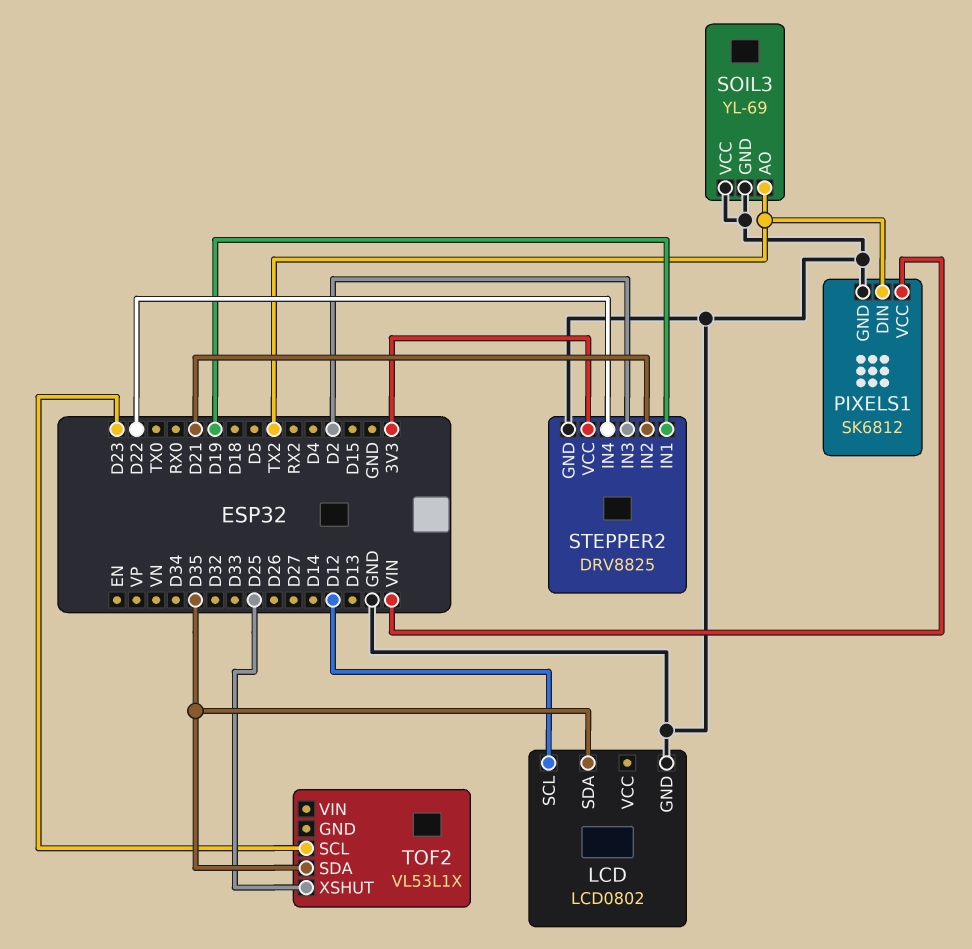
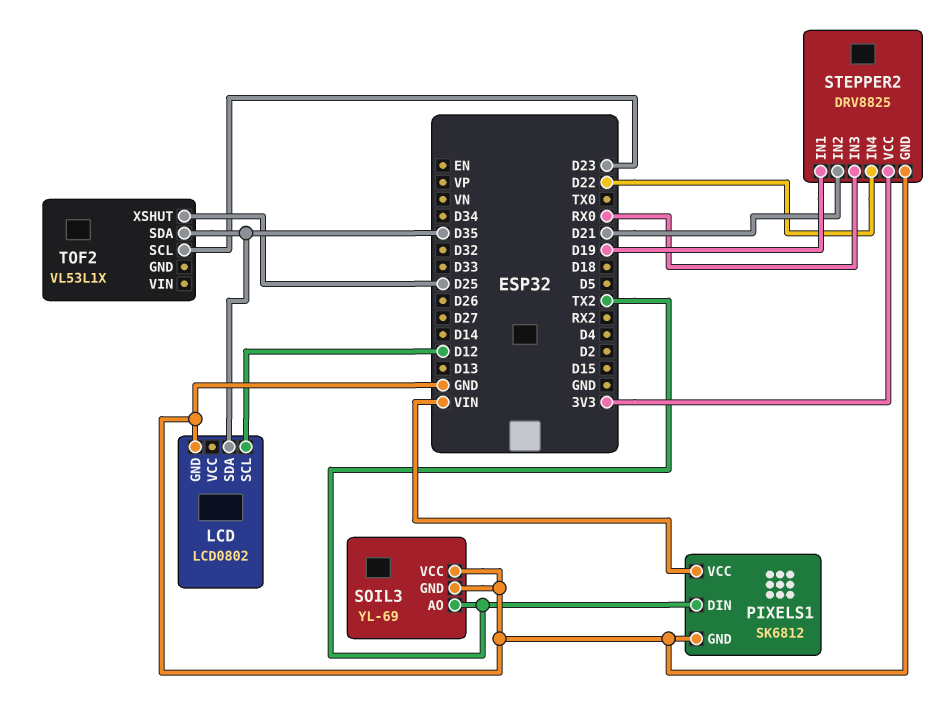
STEPPER2 pin IN3: D2 -> RX0

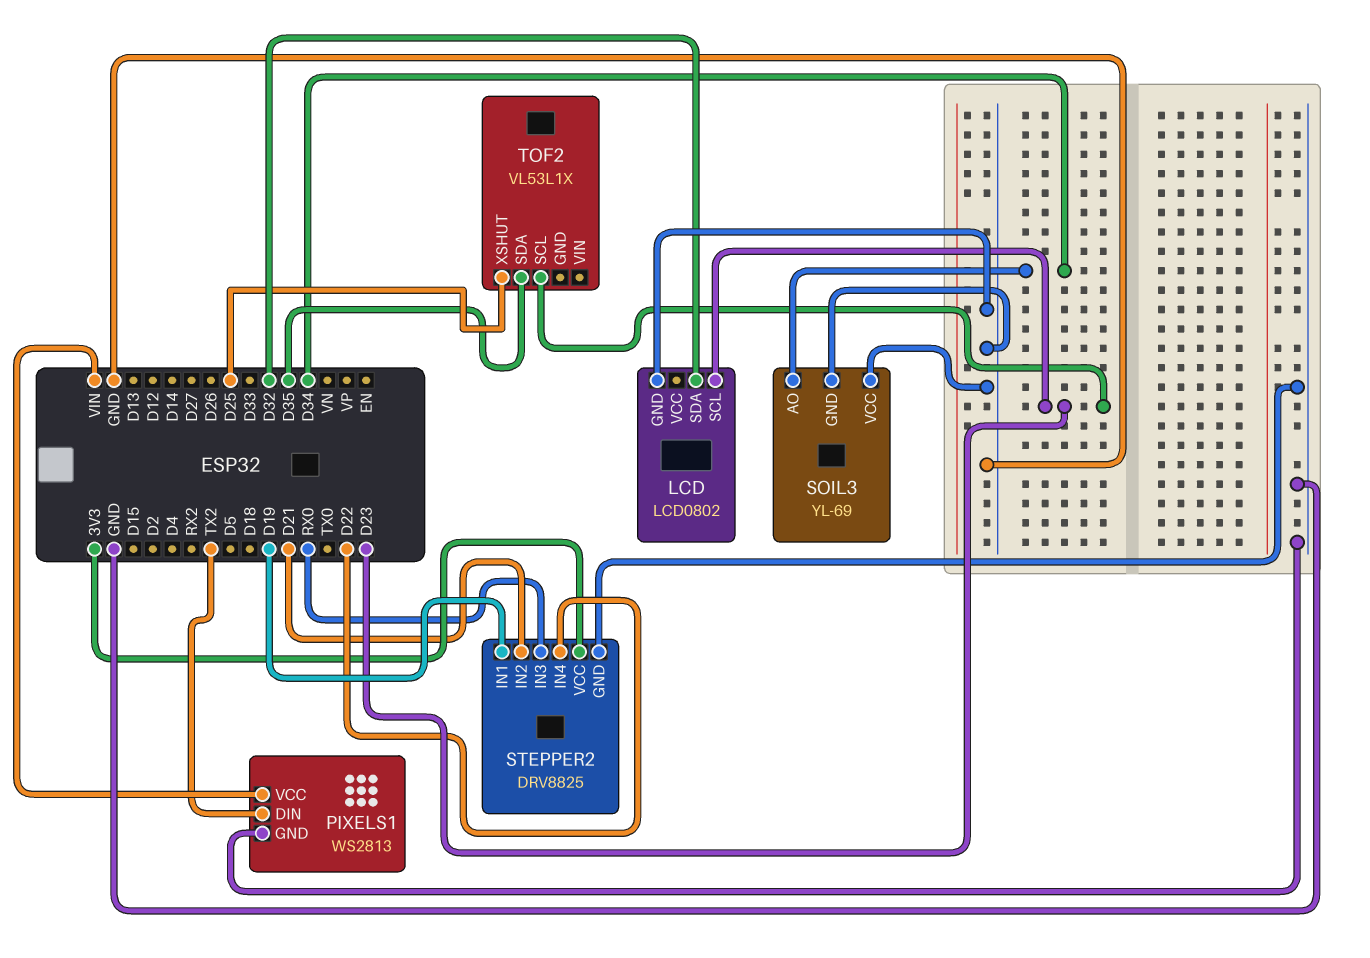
LCD pin SCL: D12 -> D23
LCD pin SDA: D35 -> D32
PIXELS1: SK6812 -> WS2813
SOIL3 pin AO: TX2 -> D34

